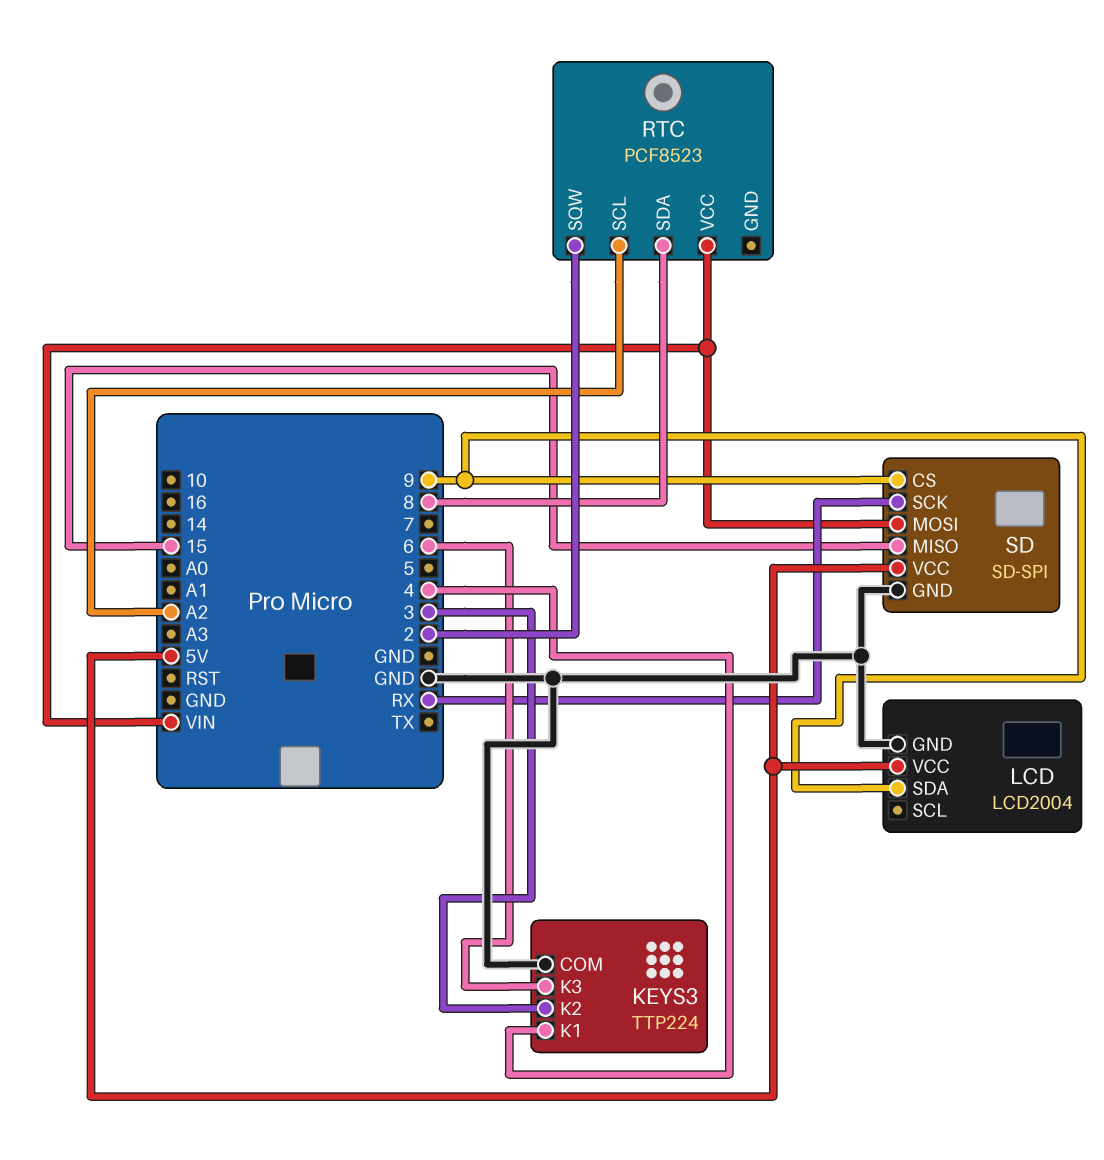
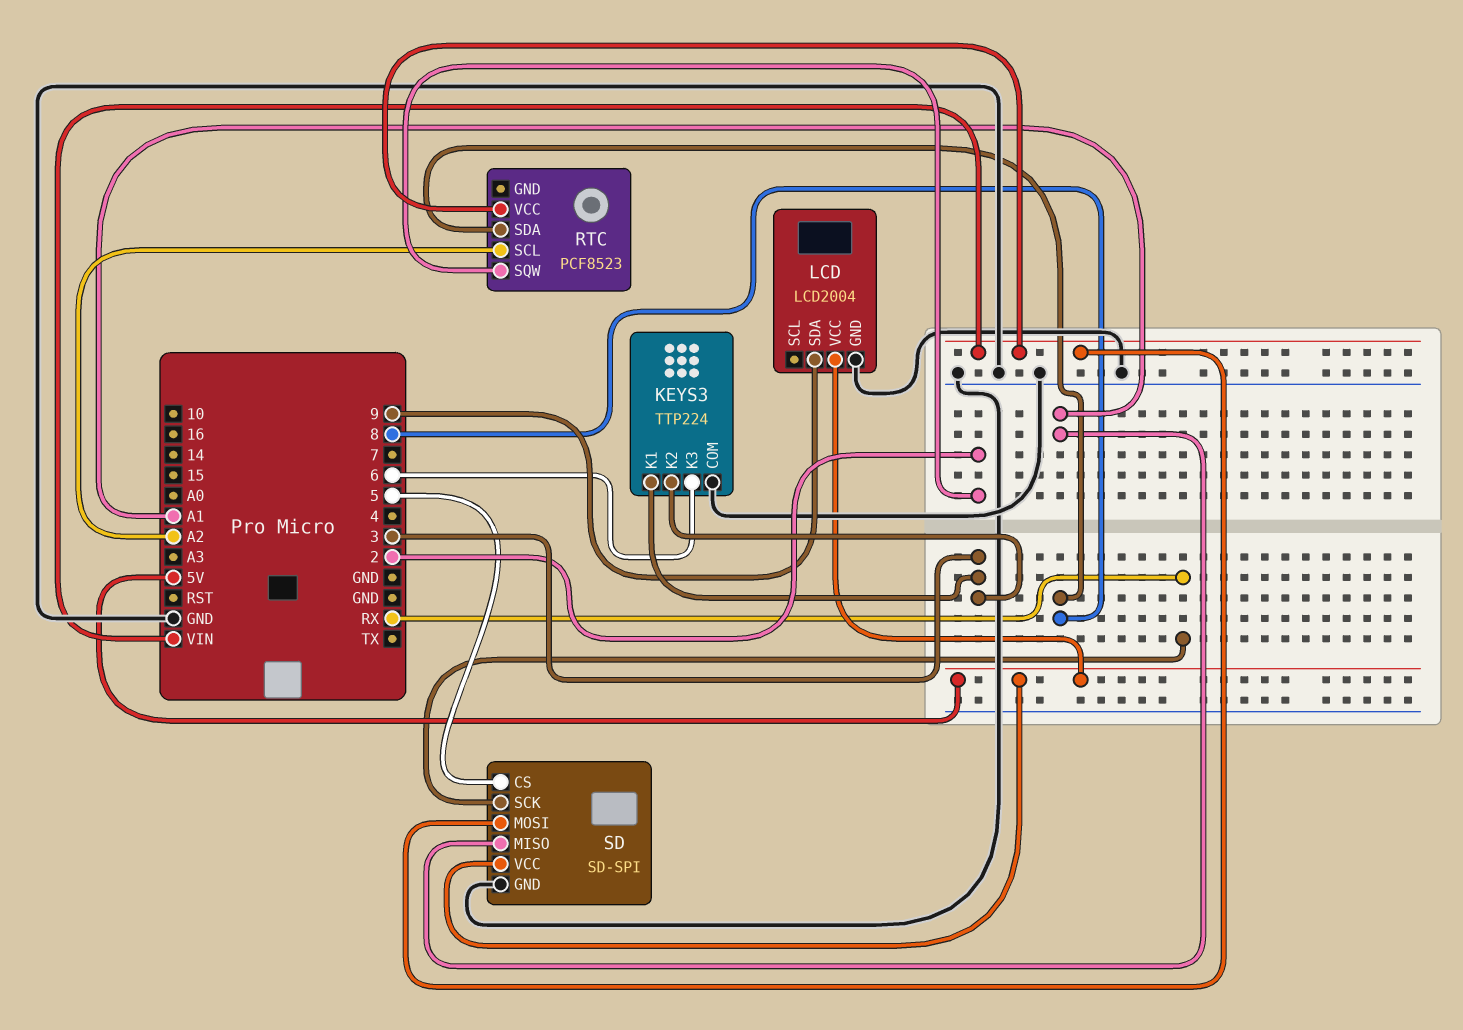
KEYS3 pin K1: 4 -> 3
SD pin CS: 9 -> 5
SD pin MISO: 15 -> A1

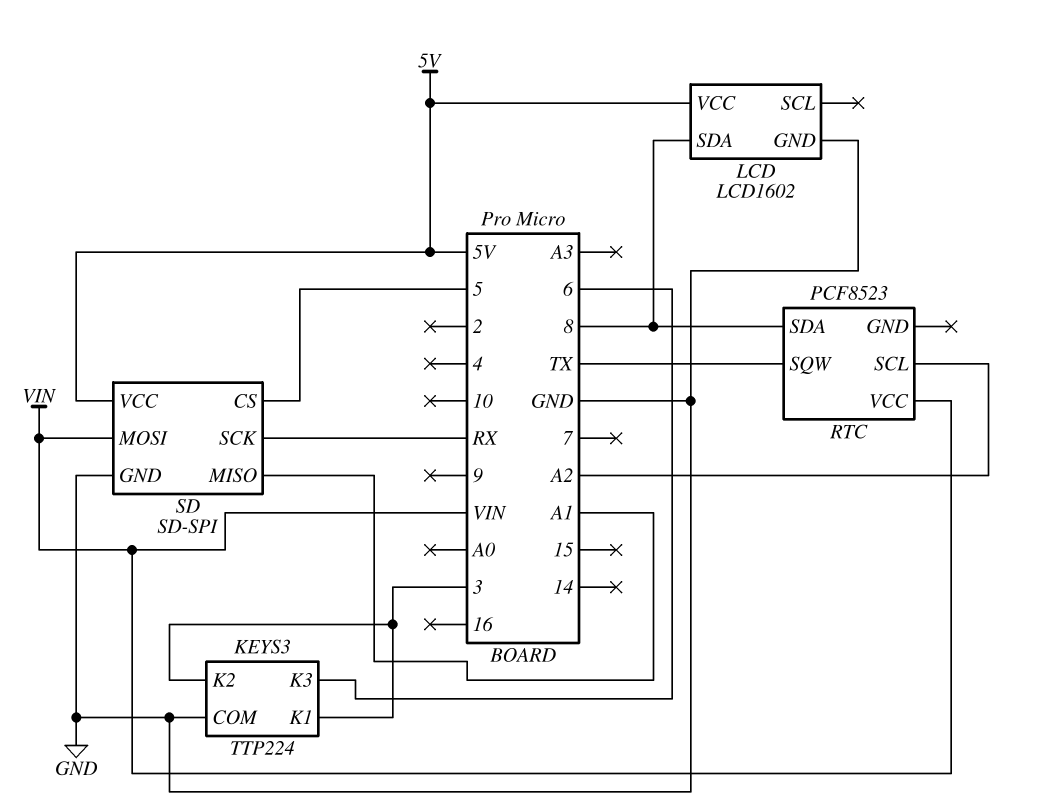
LCD: LCD2004 -> LCD1602
LCD pin SDA: 9 -> 8
RTC pin SQW: 2 -> TX

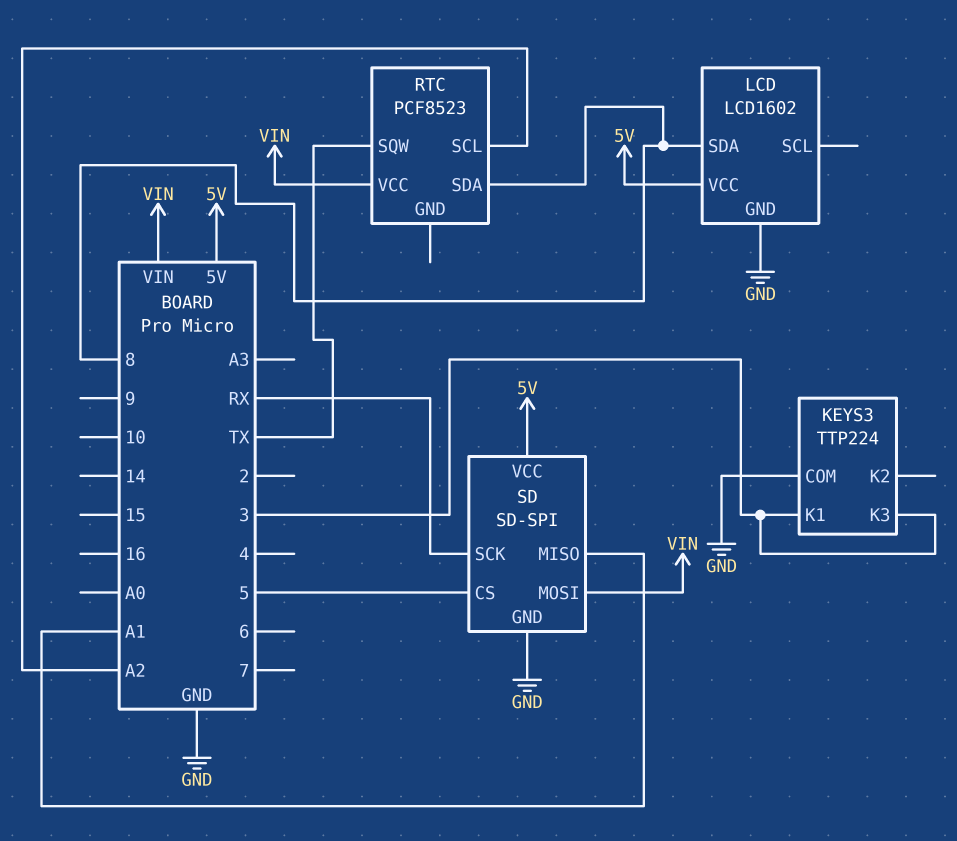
KEYS3 pin K2: 3 -> none
KEYS3 pin K3: 6 -> 3

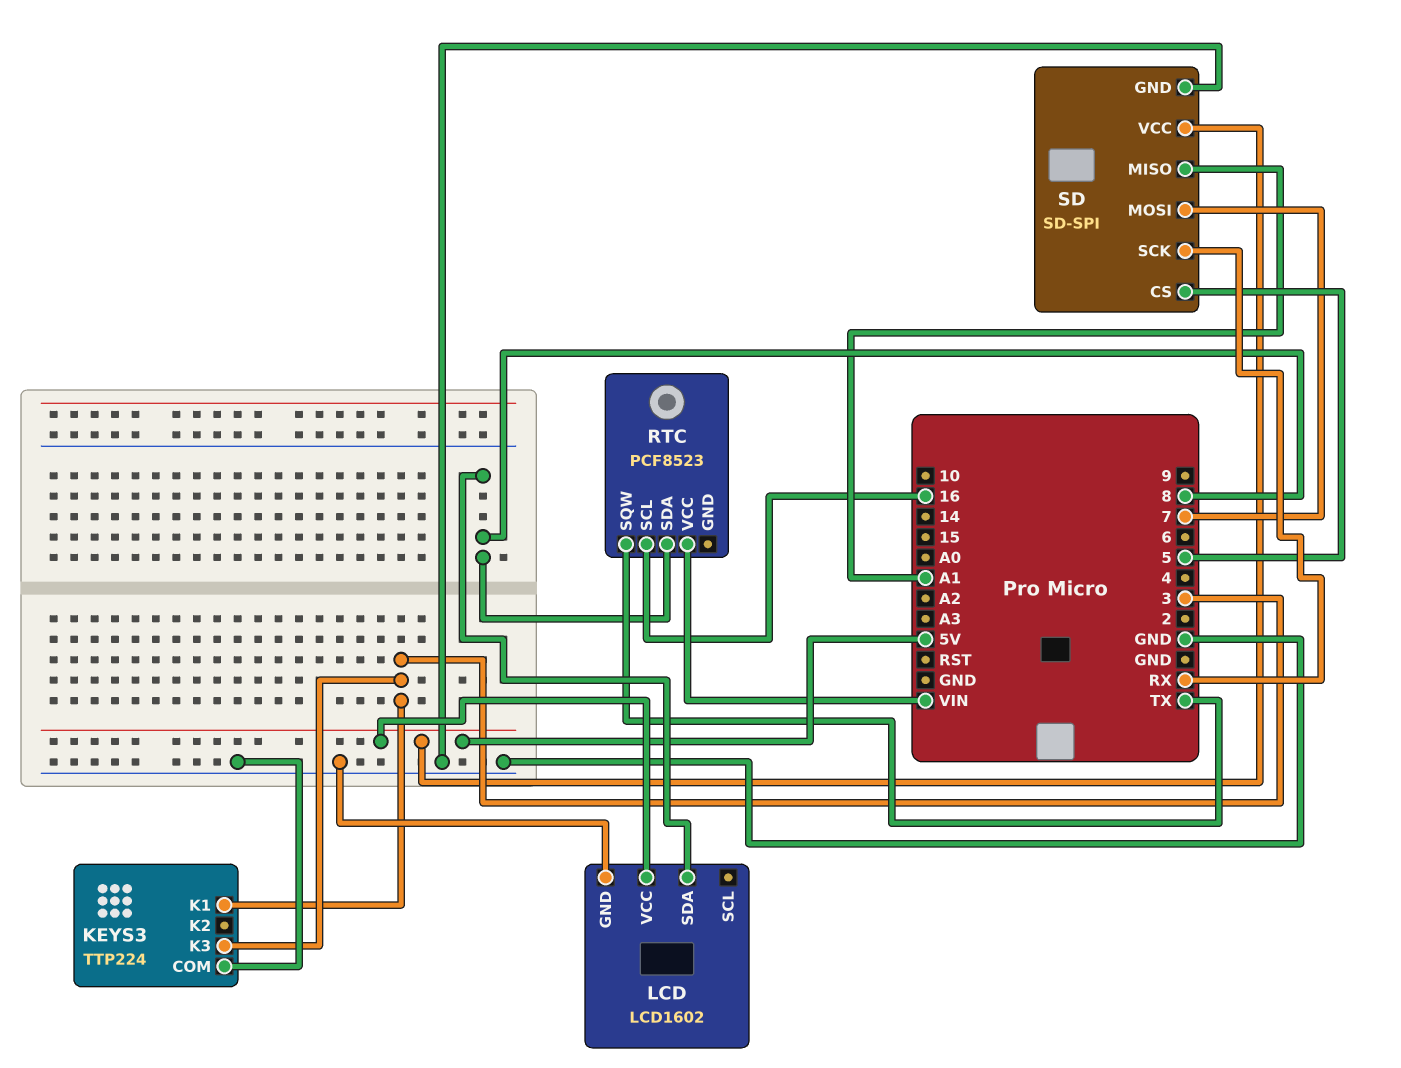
RTC pin SCL: A2 -> 16
SD pin MOSI: VIN -> 7

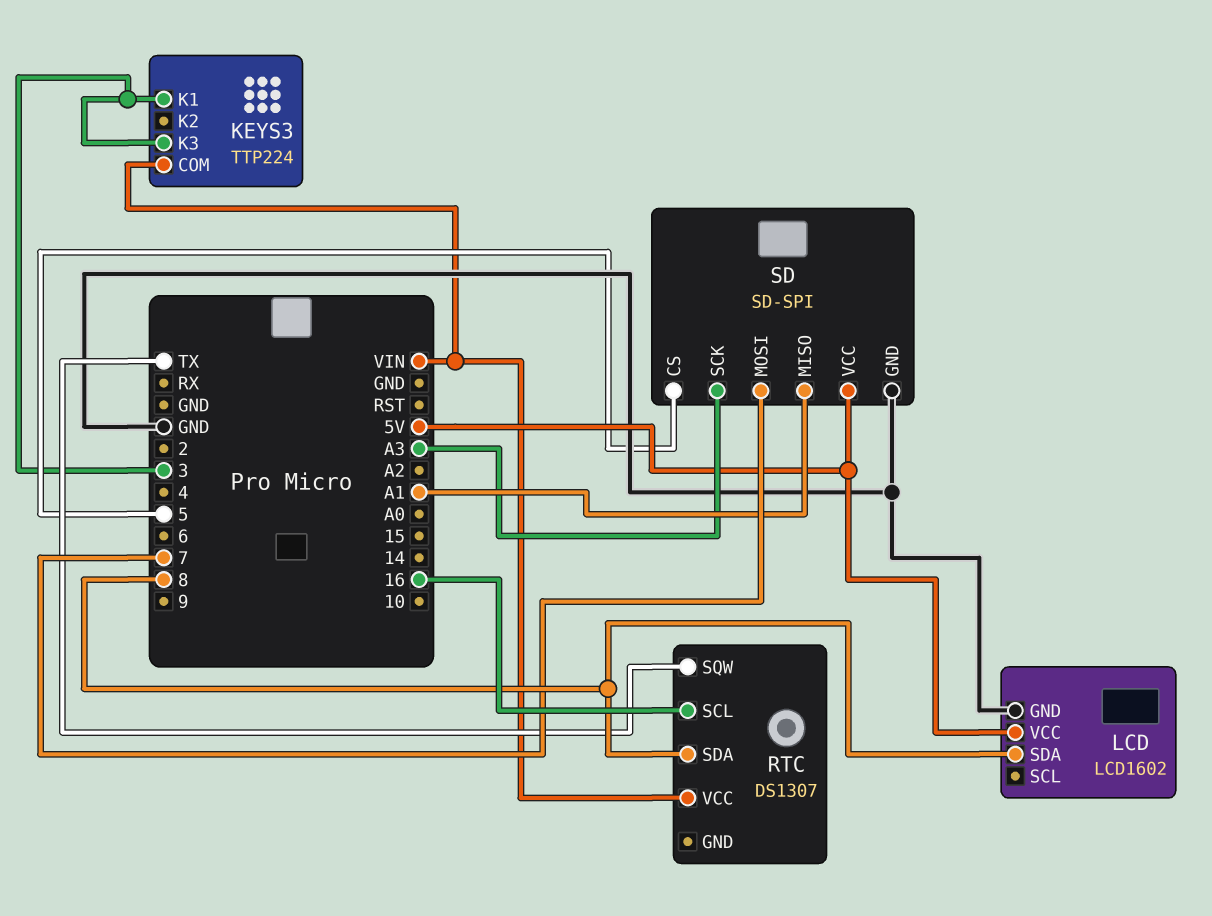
KEYS3 pin COM: GND -> VIN
RTC: PCF8523 -> DS1307
SD pin SCK: RX -> A3

